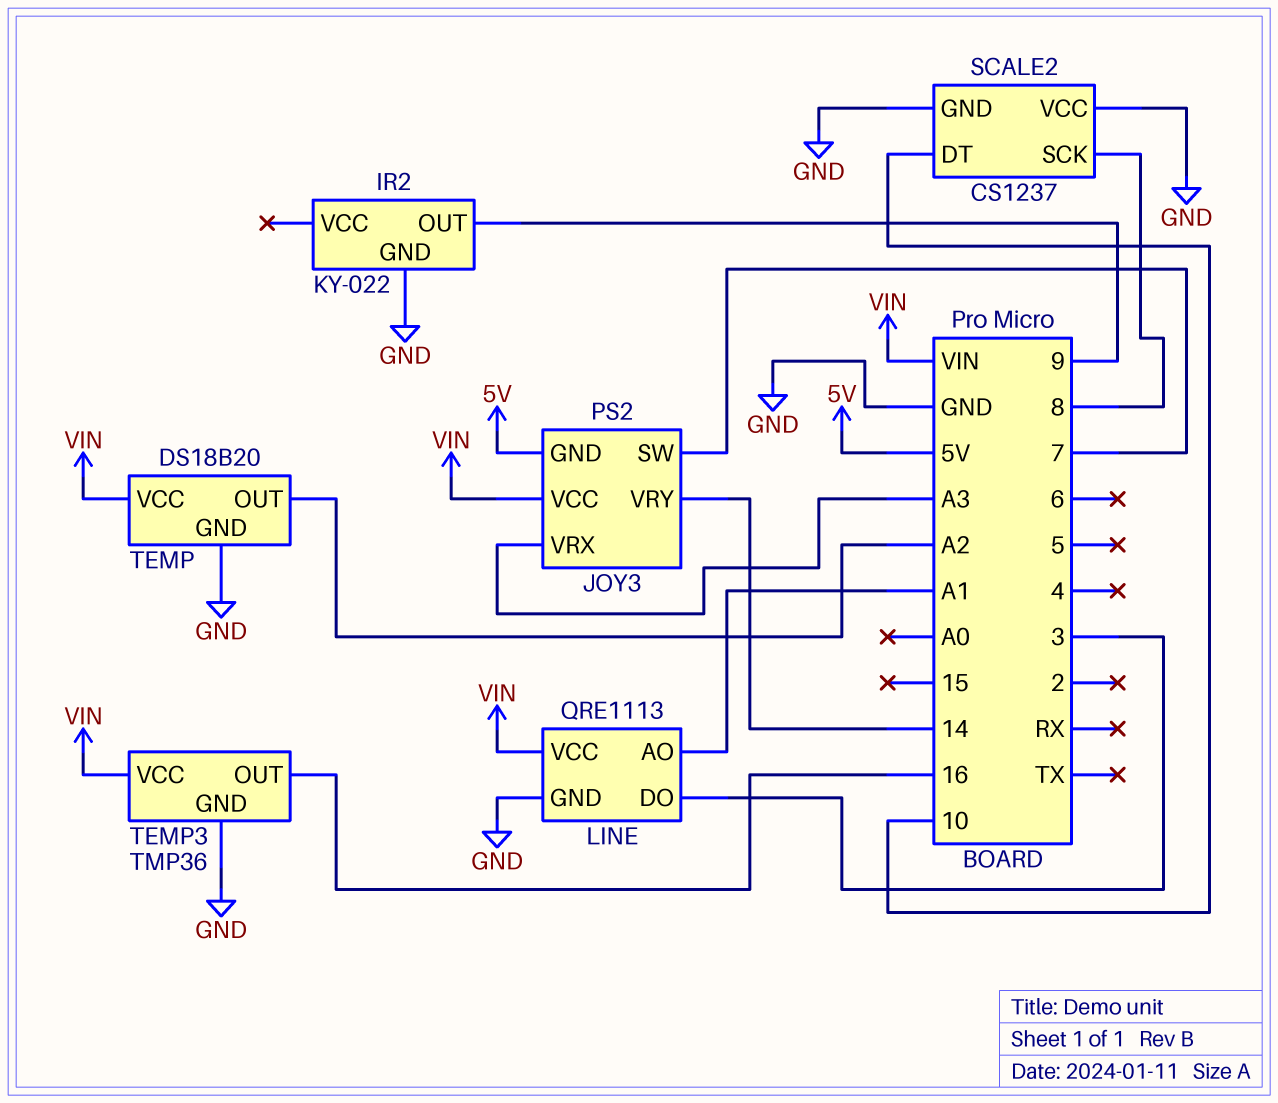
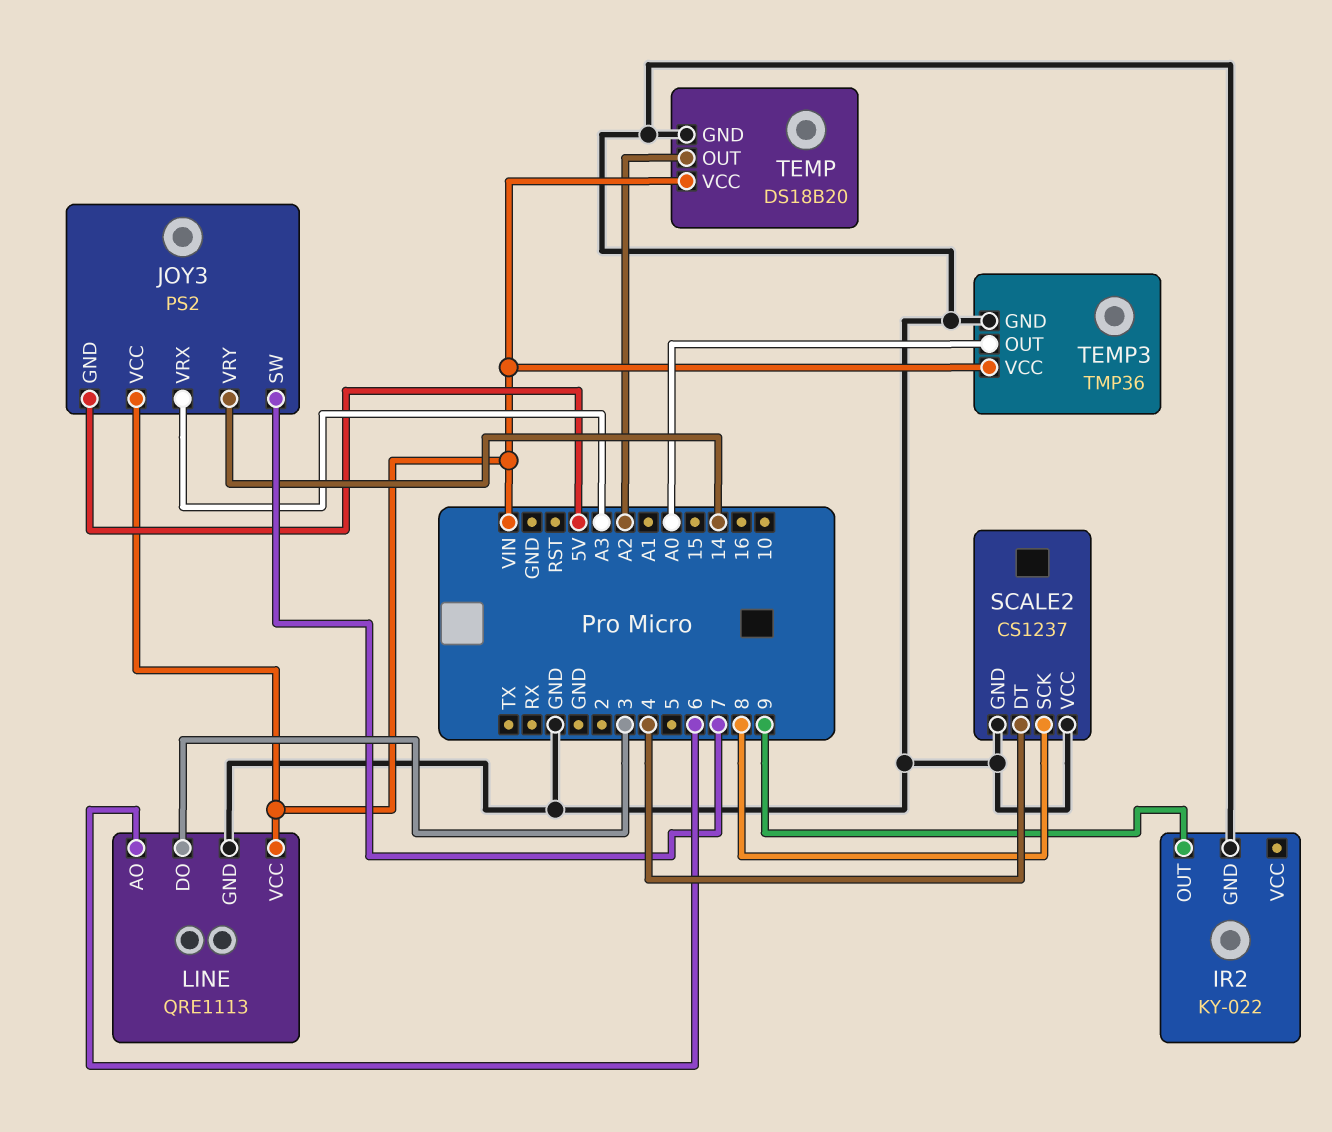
LINE pin AO: A1 -> 6
SCALE2 pin DT: 10 -> 4
TEMP3 pin OUT: 16 -> A0

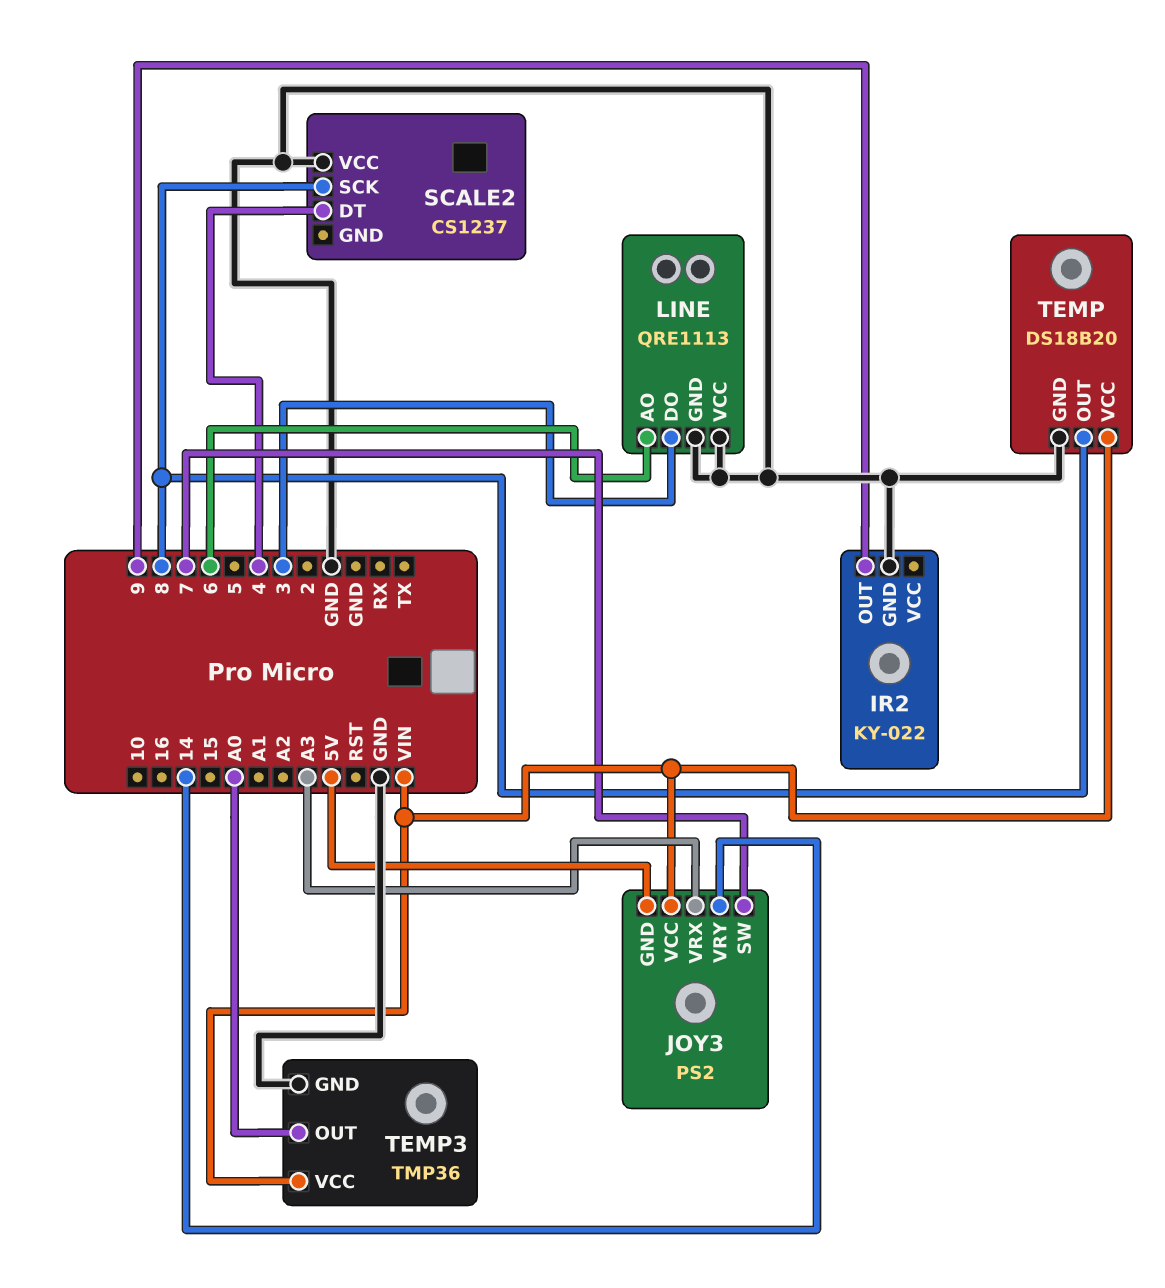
LINE pin VCC: VIN -> GND
SCALE2 pin GND: GND -> none
TEMP pin OUT: A2 -> 8

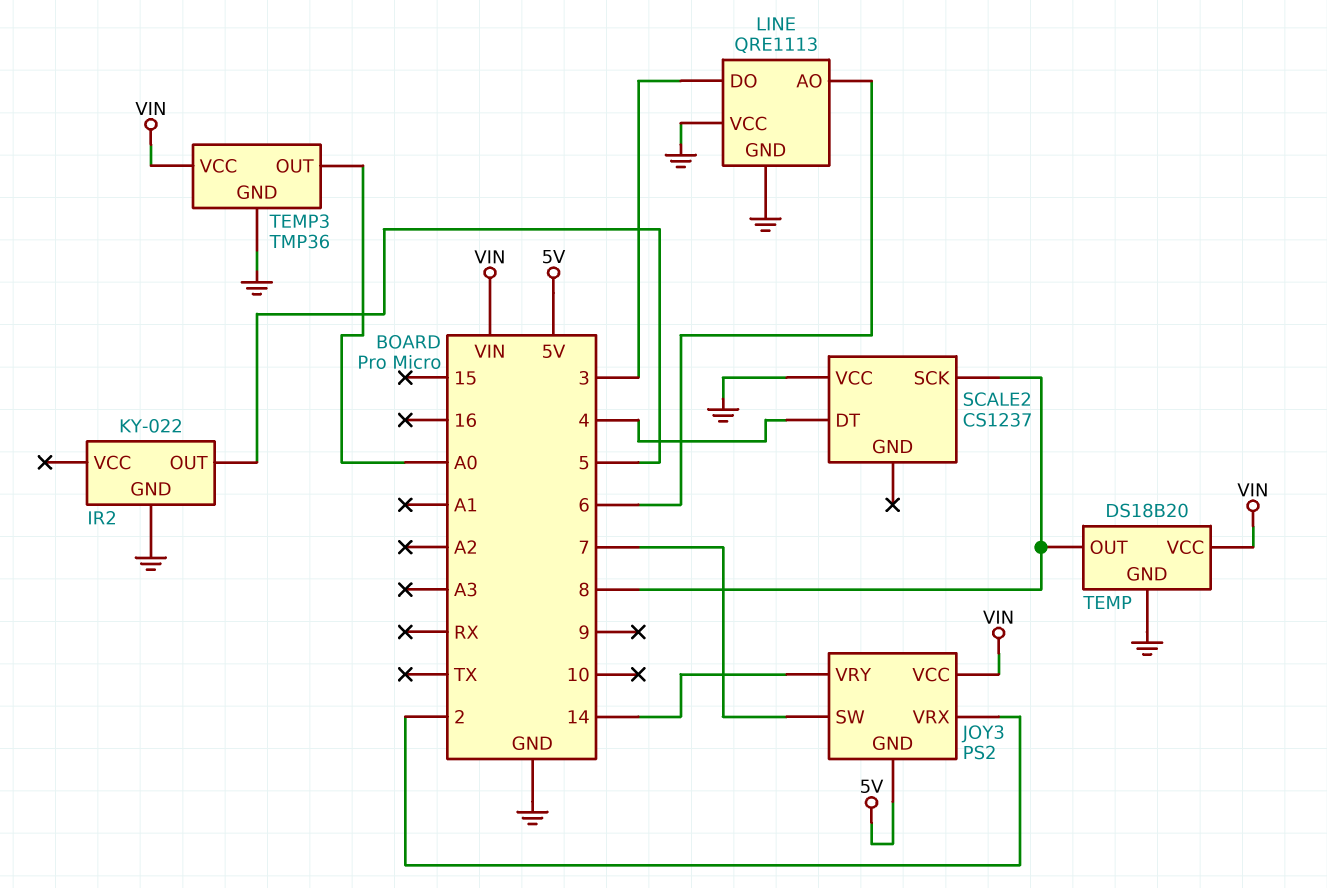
IR2 pin OUT: 9 -> 5
JOY3 pin VRX: A3 -> 2

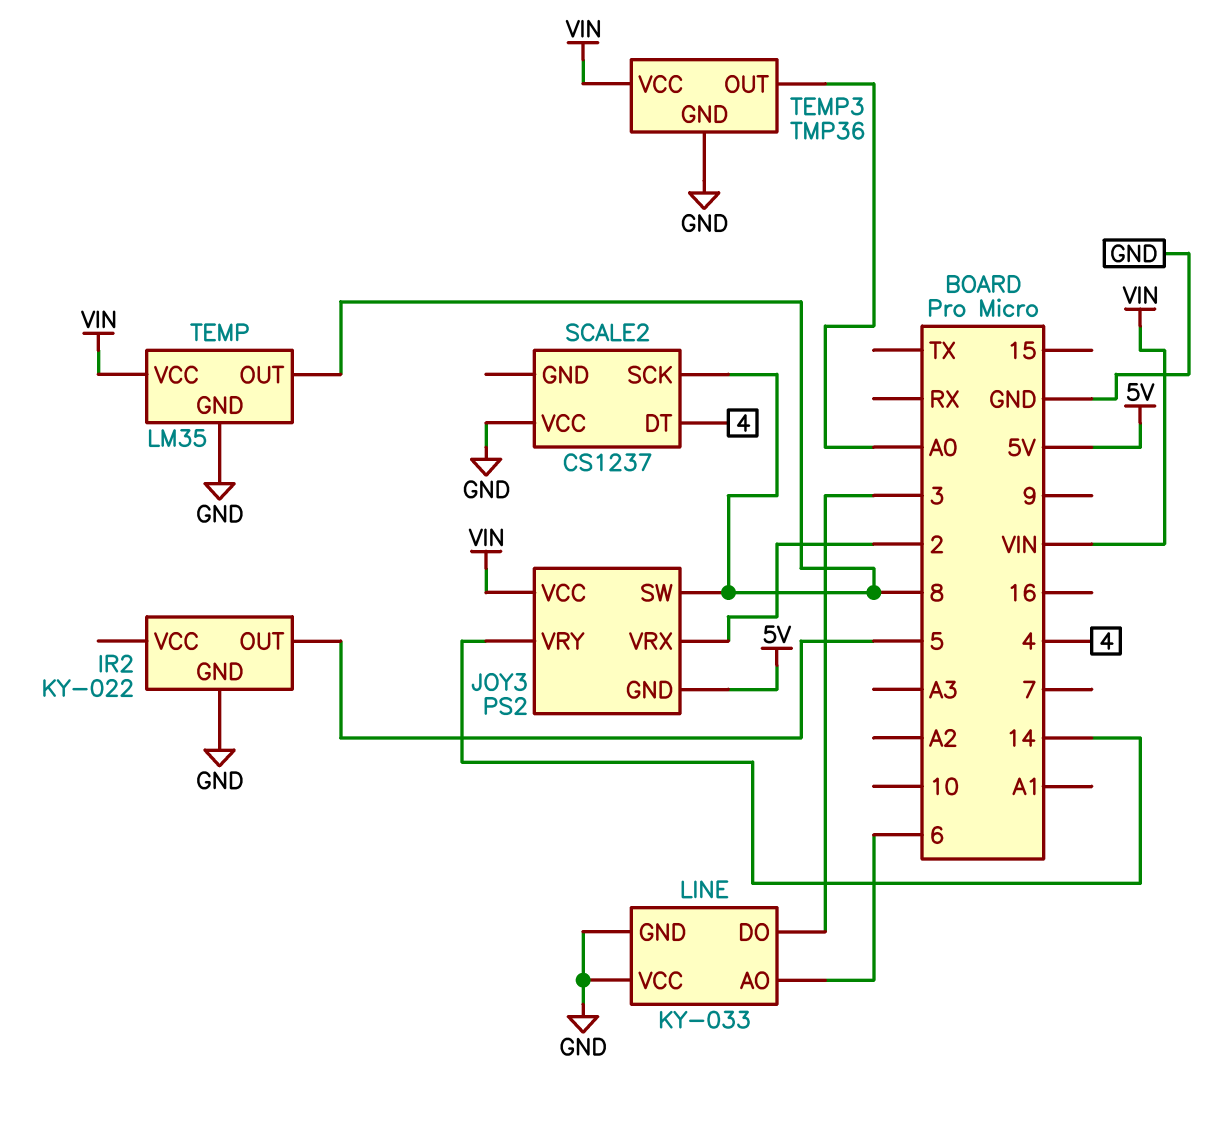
JOY3 pin SW: 7 -> 8
LINE: QRE1113 -> KY-033
TEMP: DS18B20 -> LM35

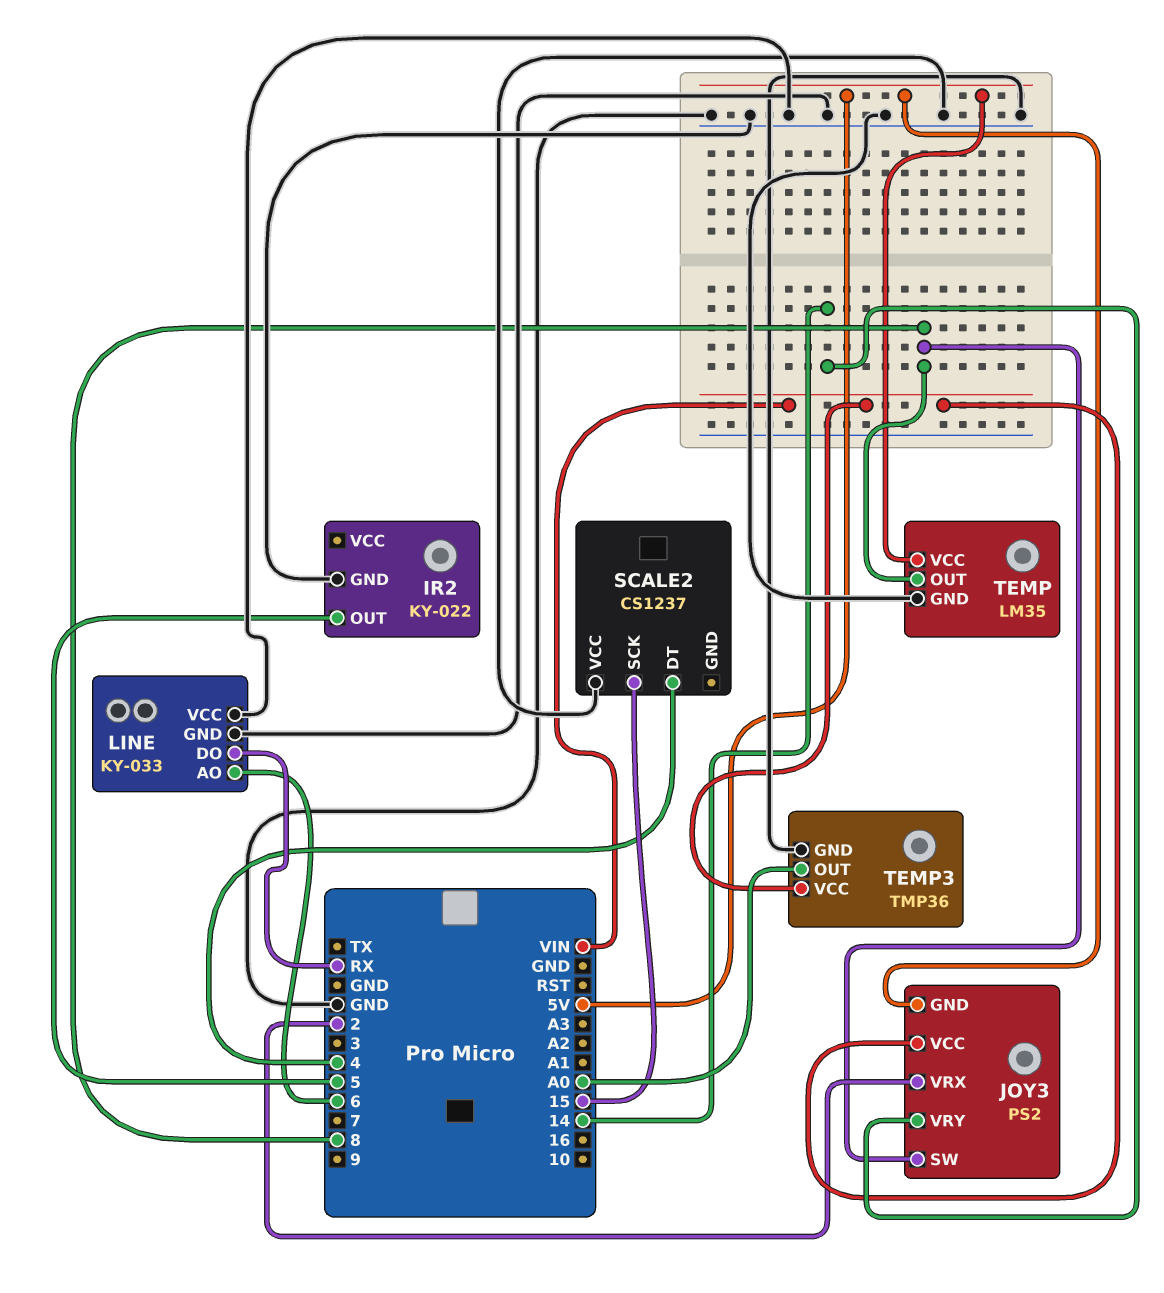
LINE pin DO: 3 -> RX
SCALE2 pin SCK: 8 -> 15
TEMP pin VCC: VIN -> 5V

